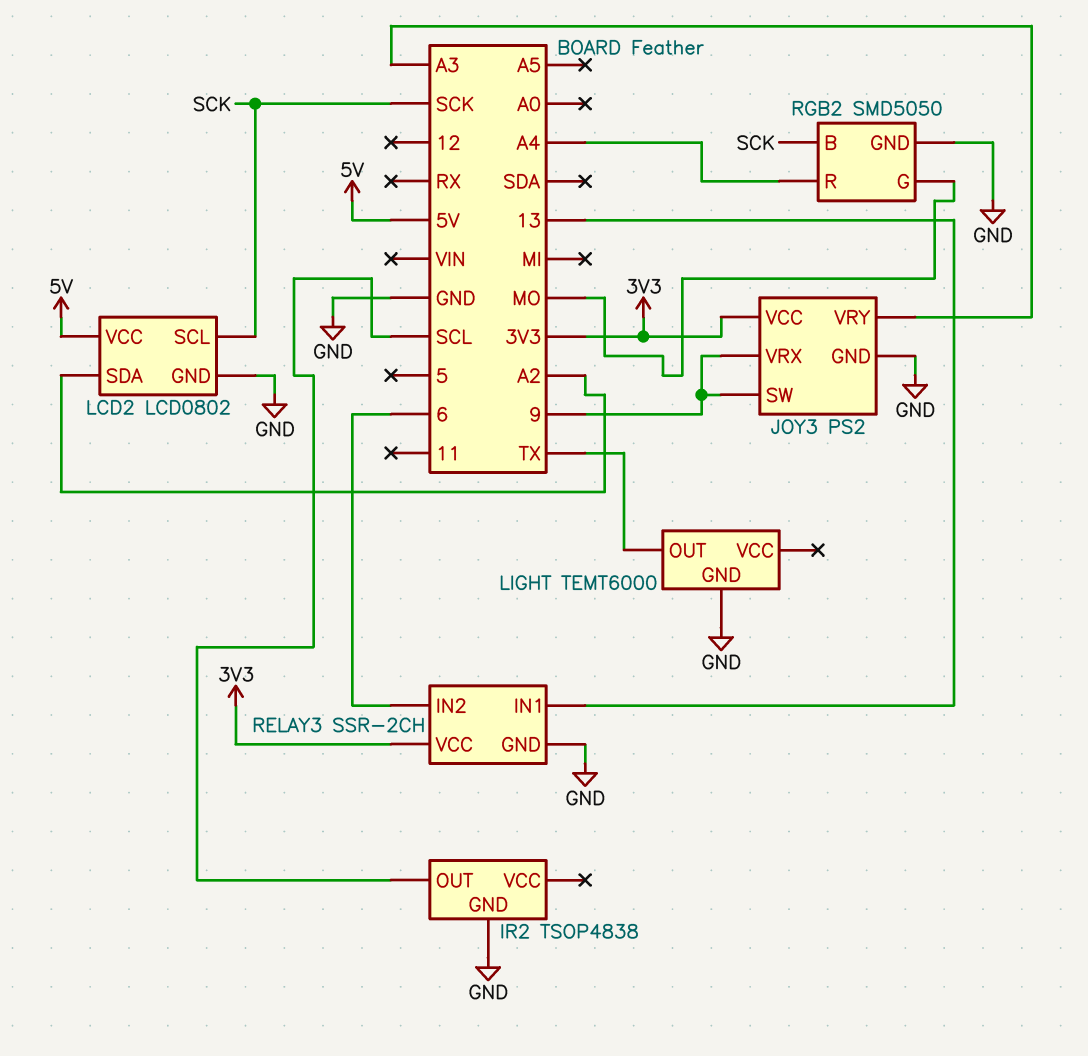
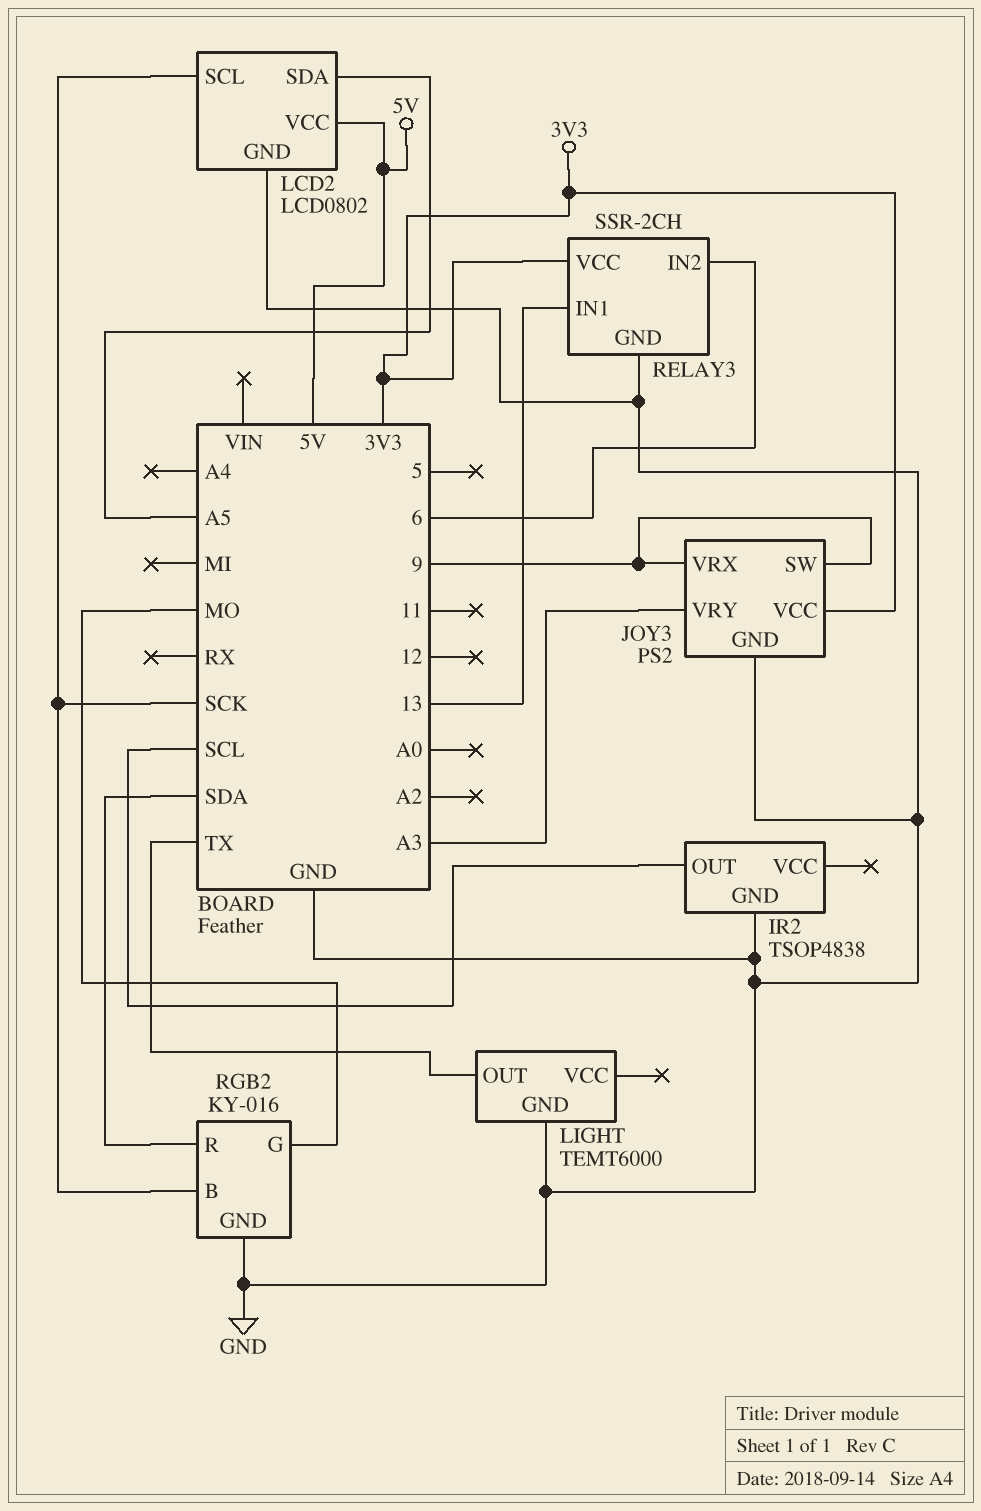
LCD2 pin SDA: A2 -> A5
RGB2: SMD5050 -> KY-016
RGB2 pin R: A4 -> SDA

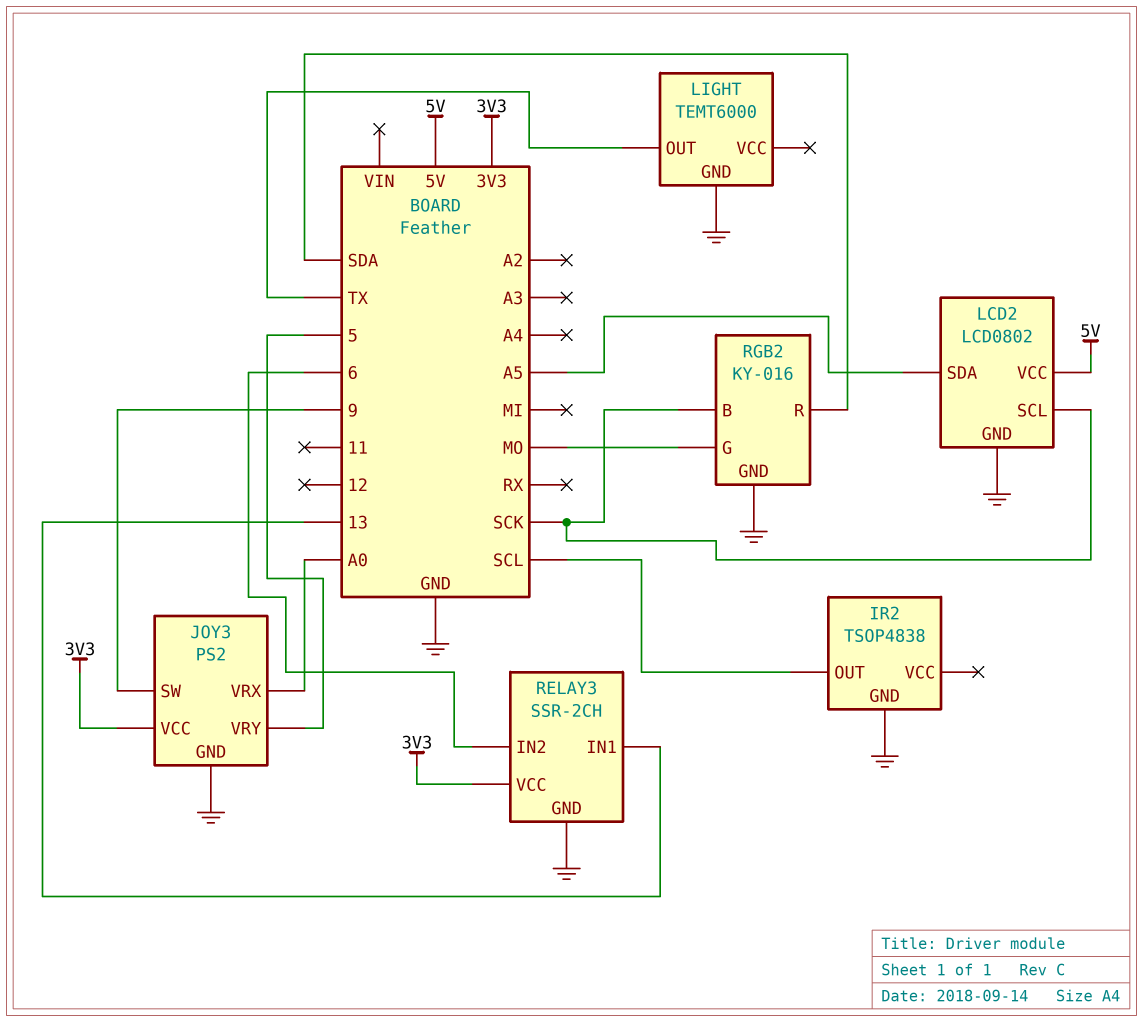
JOY3 pin VRX: 9 -> A0
JOY3 pin VRY: A3 -> 5

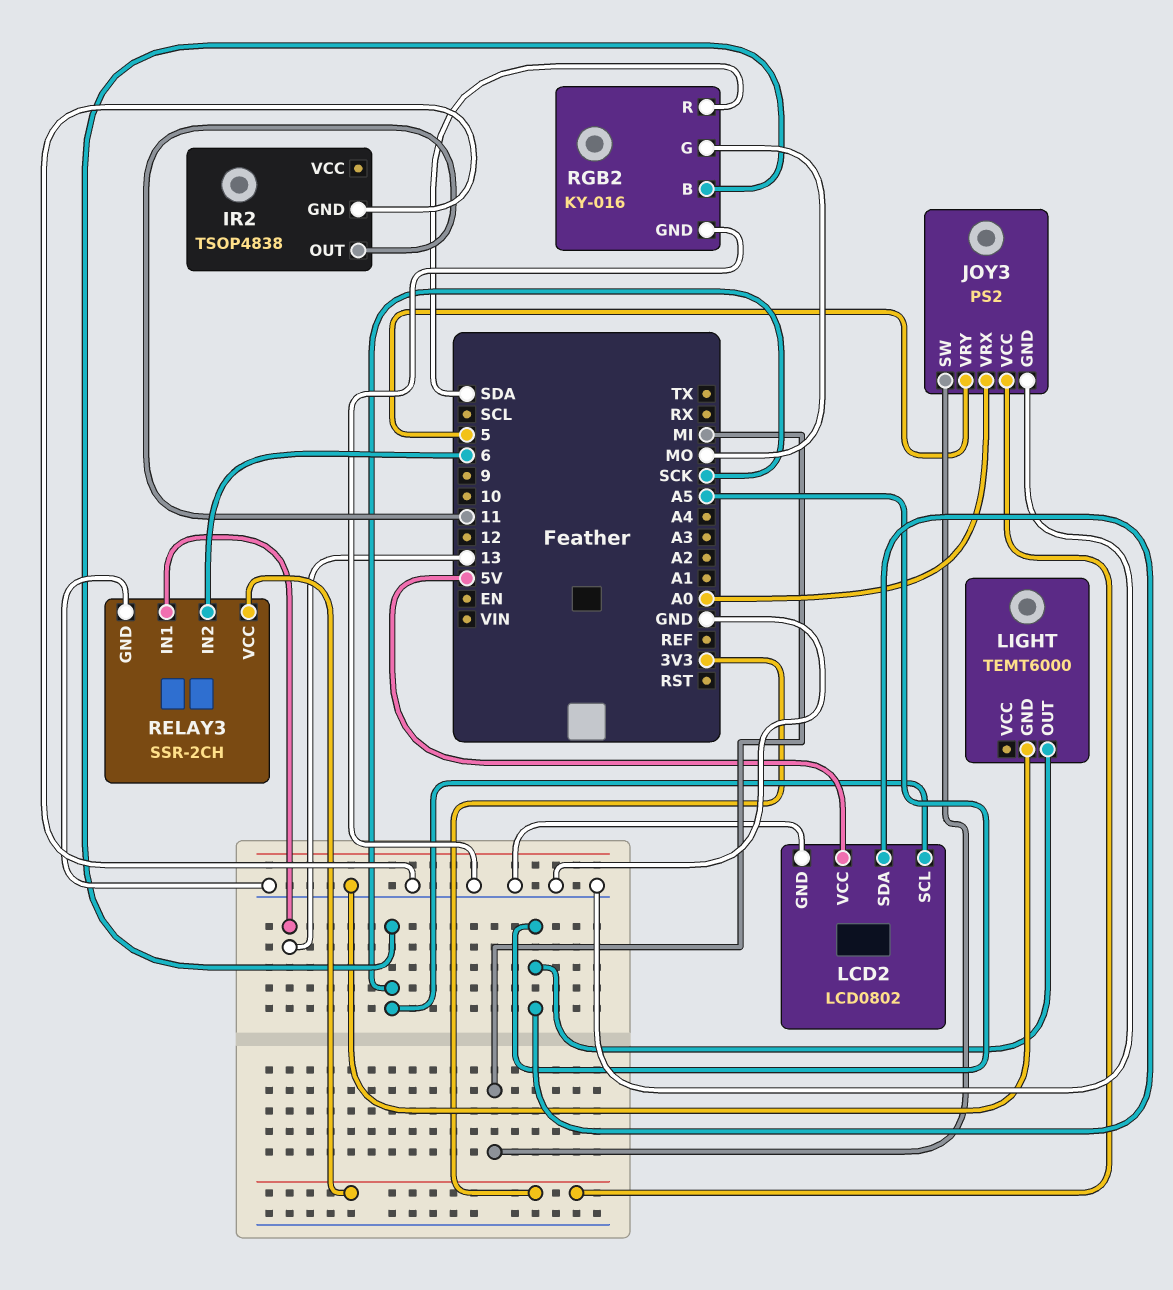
IR2 pin OUT: SCL -> 11
JOY3 pin SW: 9 -> MI
LIGHT pin OUT: TX -> A5

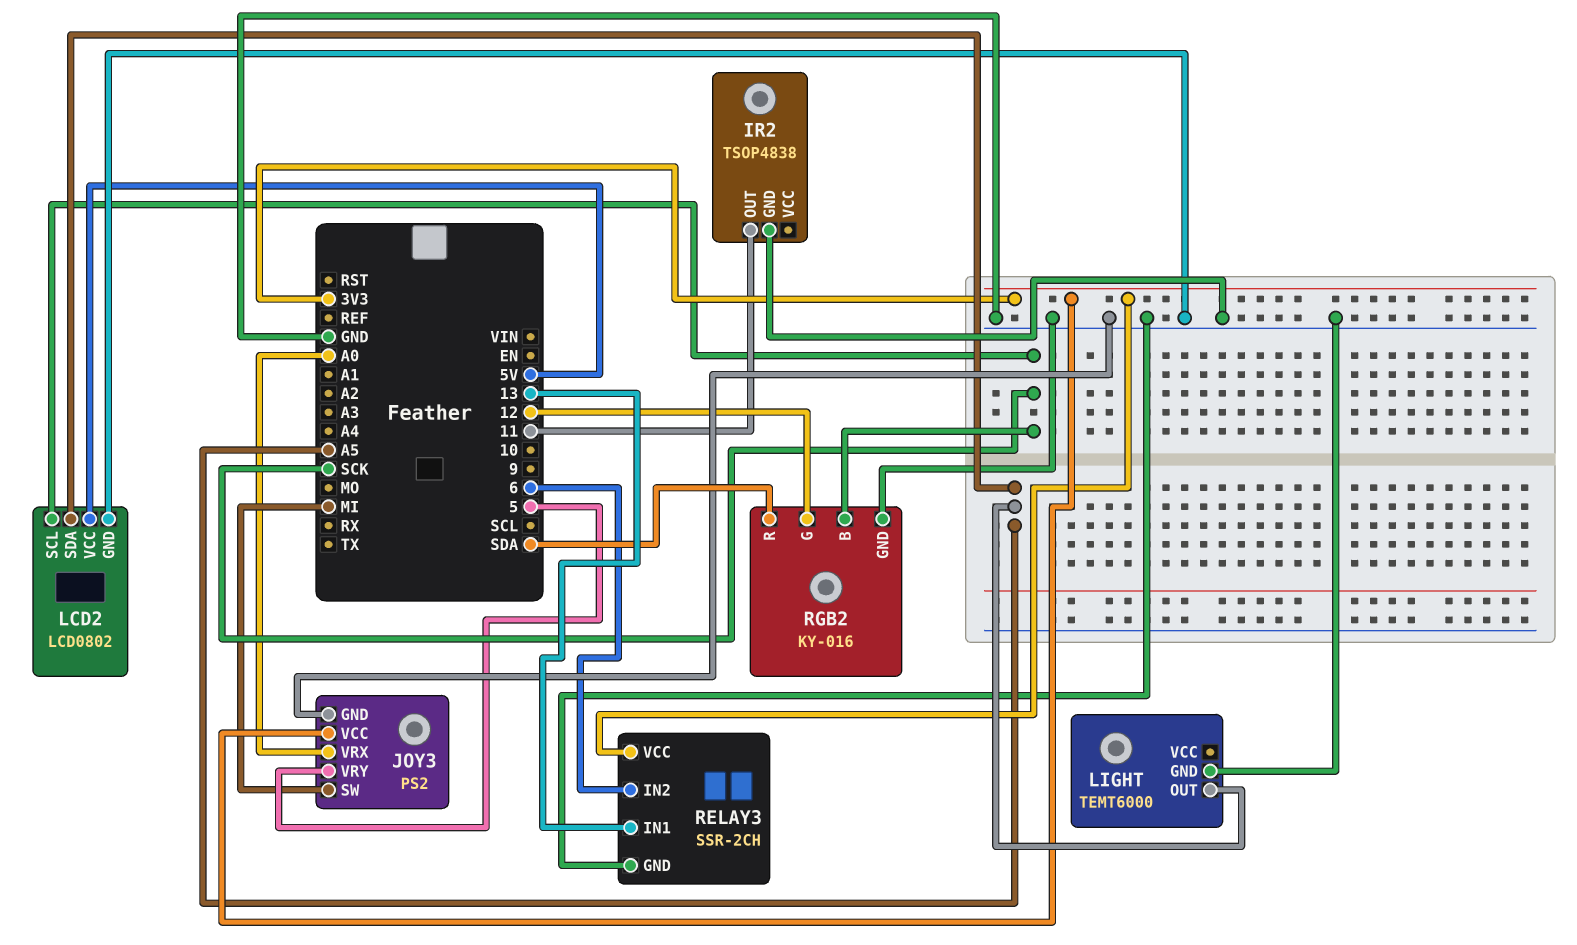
RGB2 pin G: MO -> 12

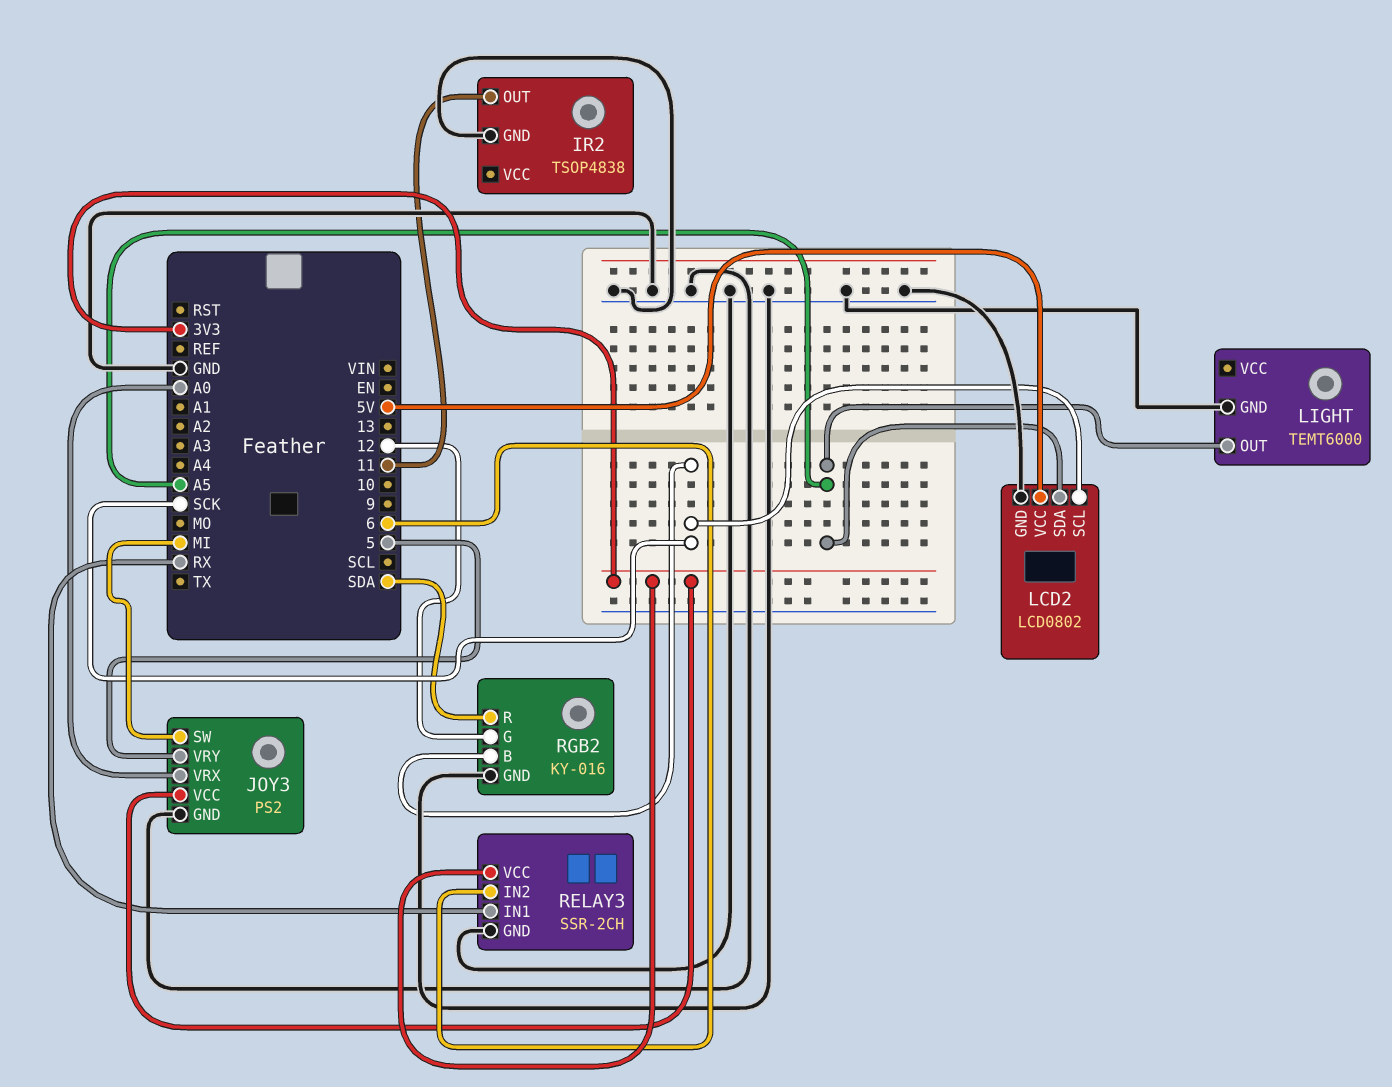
RELAY3 pin IN1: 13 -> RX

